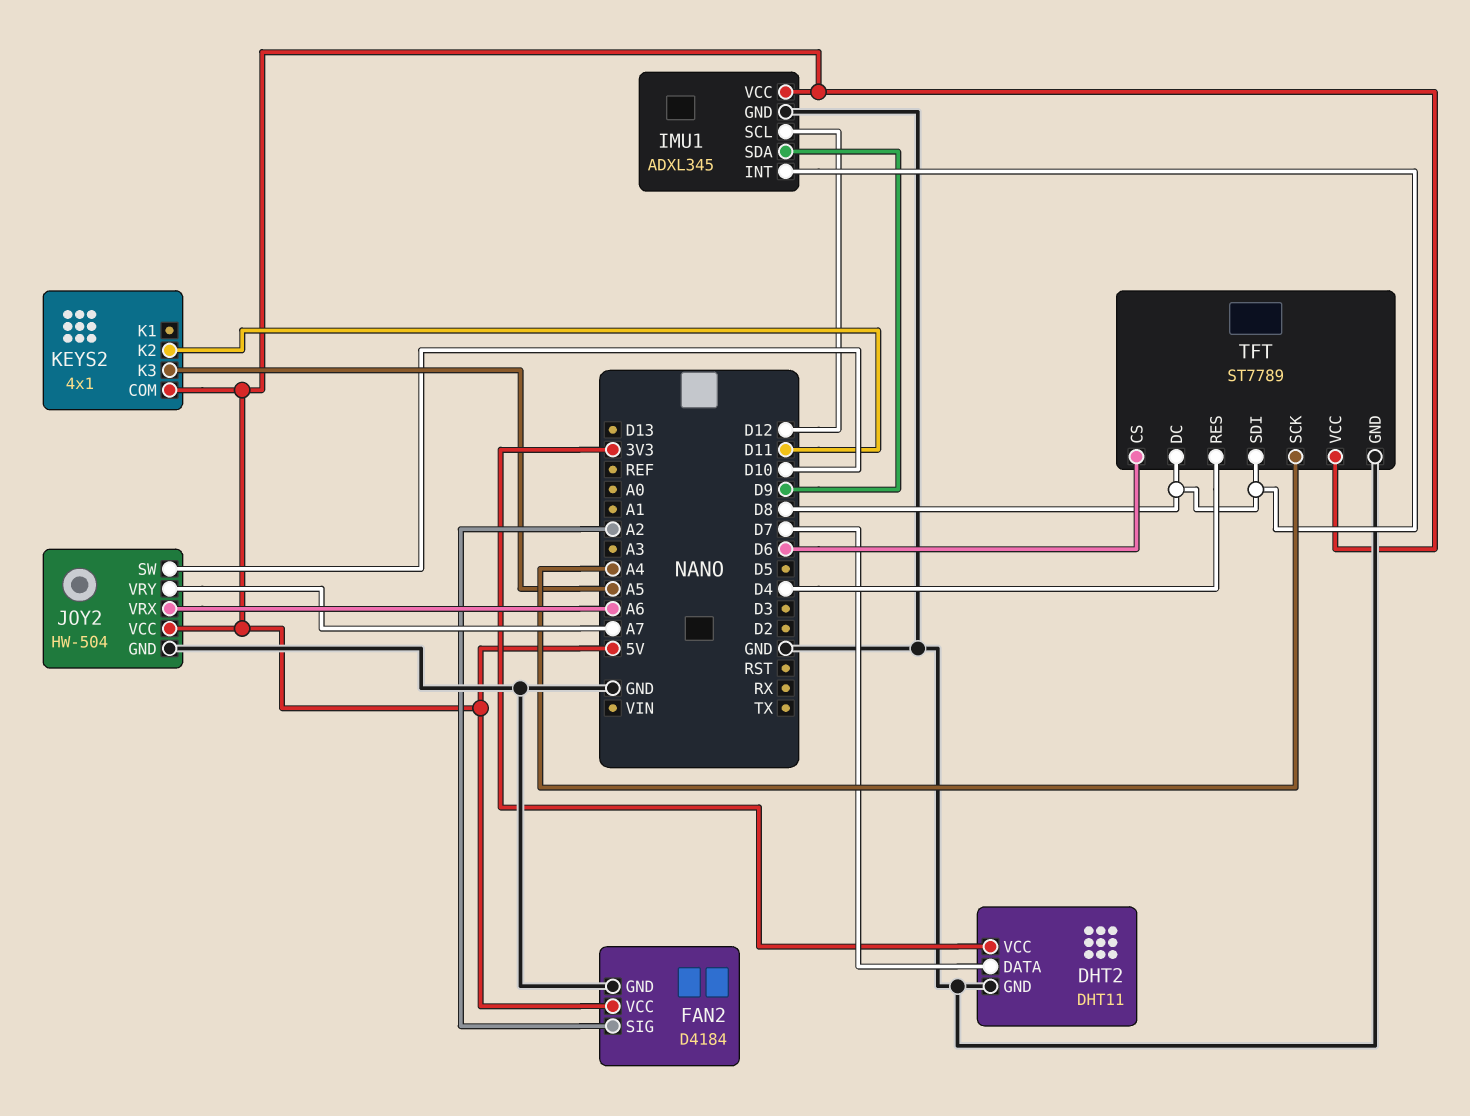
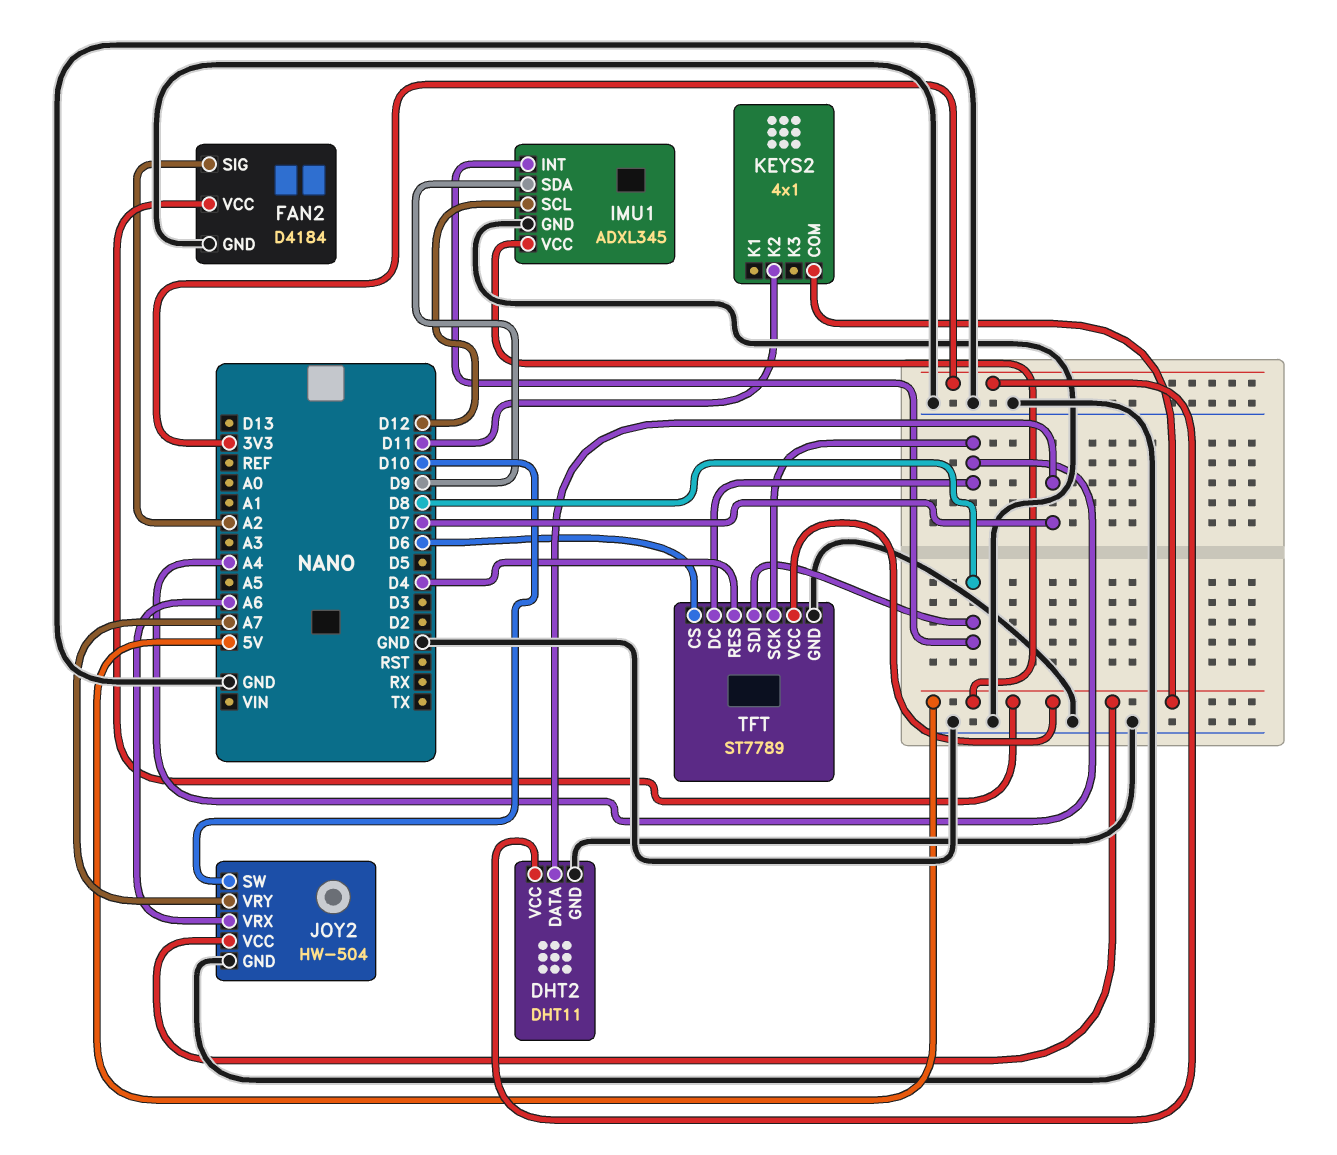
KEYS2 pin K3: A5 -> none
TFT pin DC: D8 -> A4

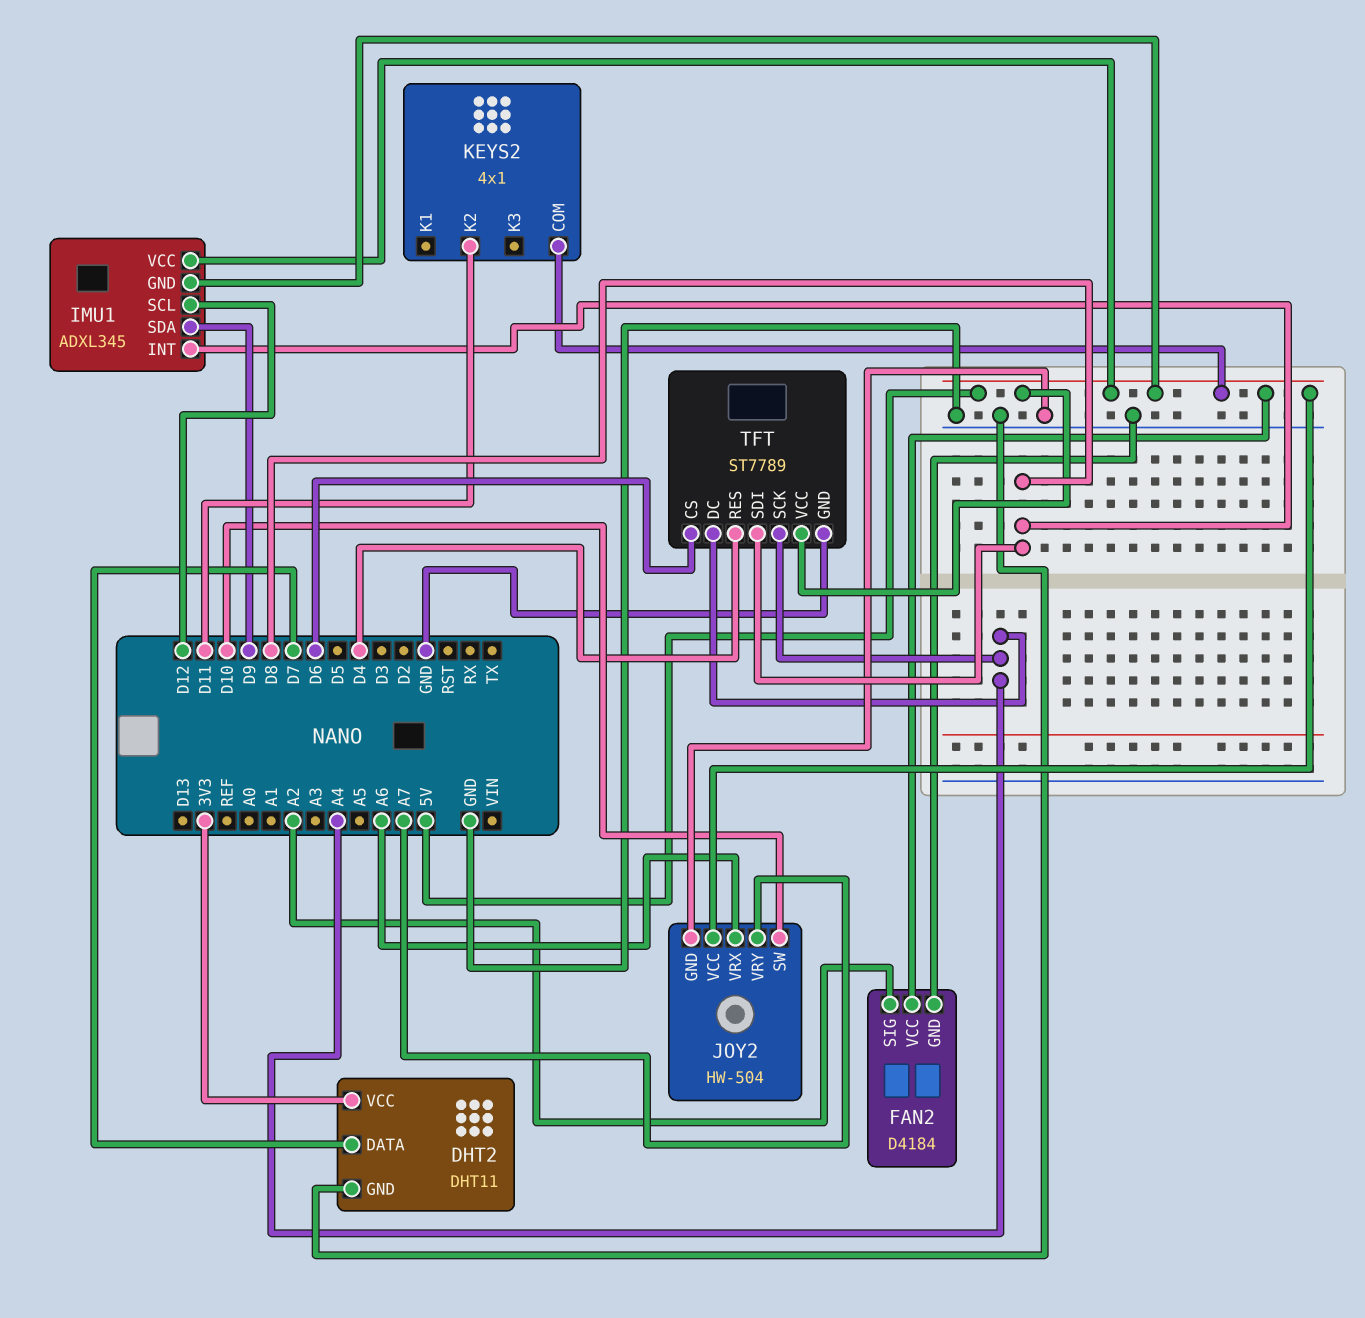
IMU1 pin GND: GND -> 5V

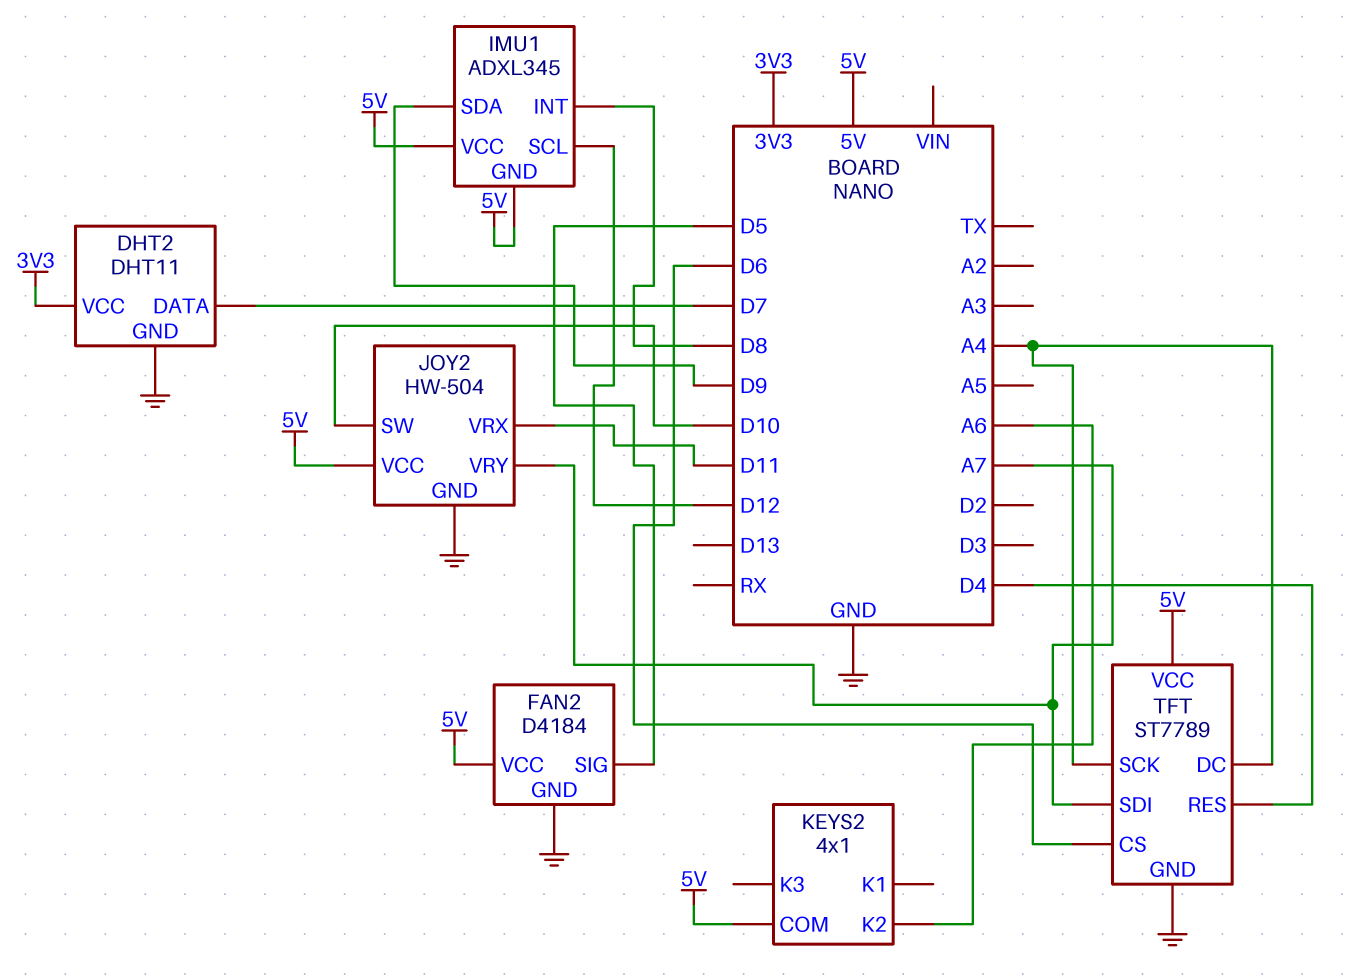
FAN2 pin SIG: A2 -> D5
JOY2 pin VRX: A6 -> D11
KEYS2 pin K2: D11 -> A6
TFT pin SDI: D8 -> A7

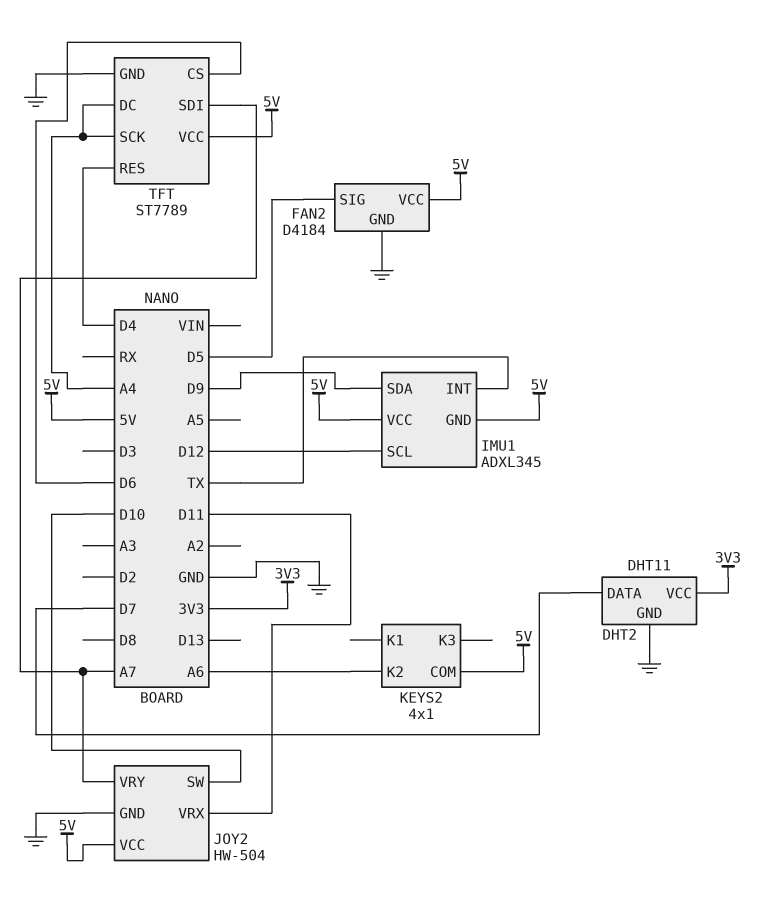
IMU1 pin INT: D8 -> TX

